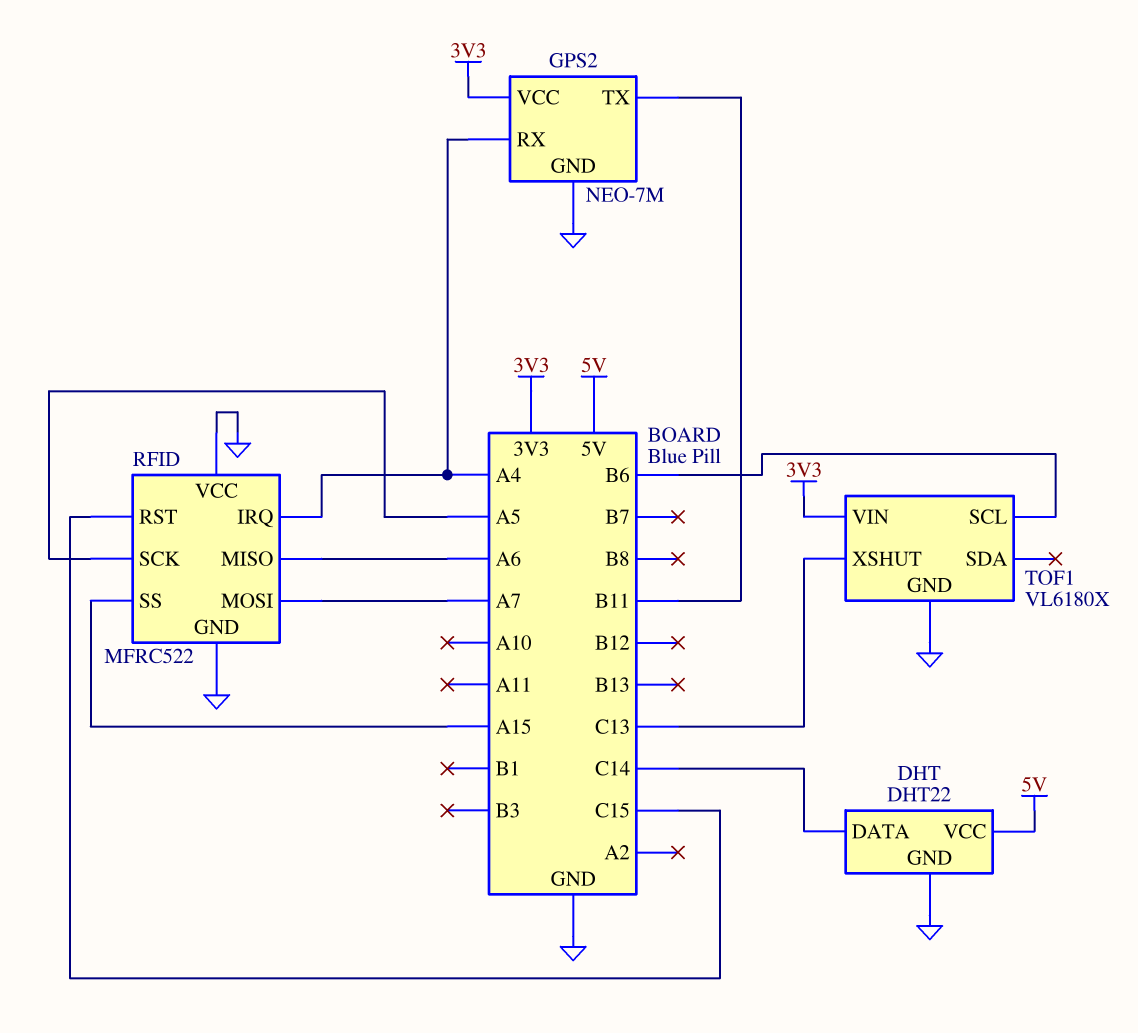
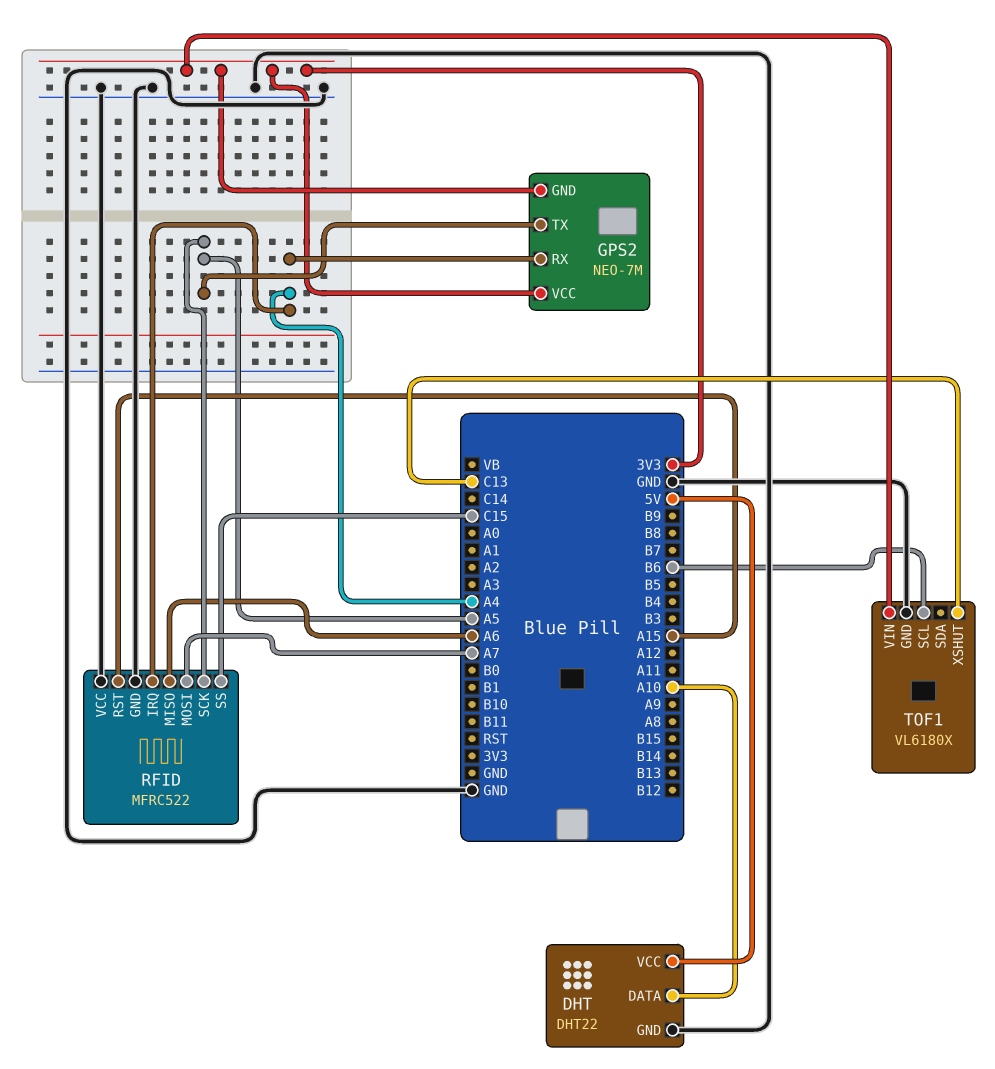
DHT pin DATA: C14 -> A10
GPS2 pin GND: GND -> 3V3
GPS2 pin TX: B11 -> A5
RFID pin RST: C15 -> A15
RFID pin SS: A15 -> C15

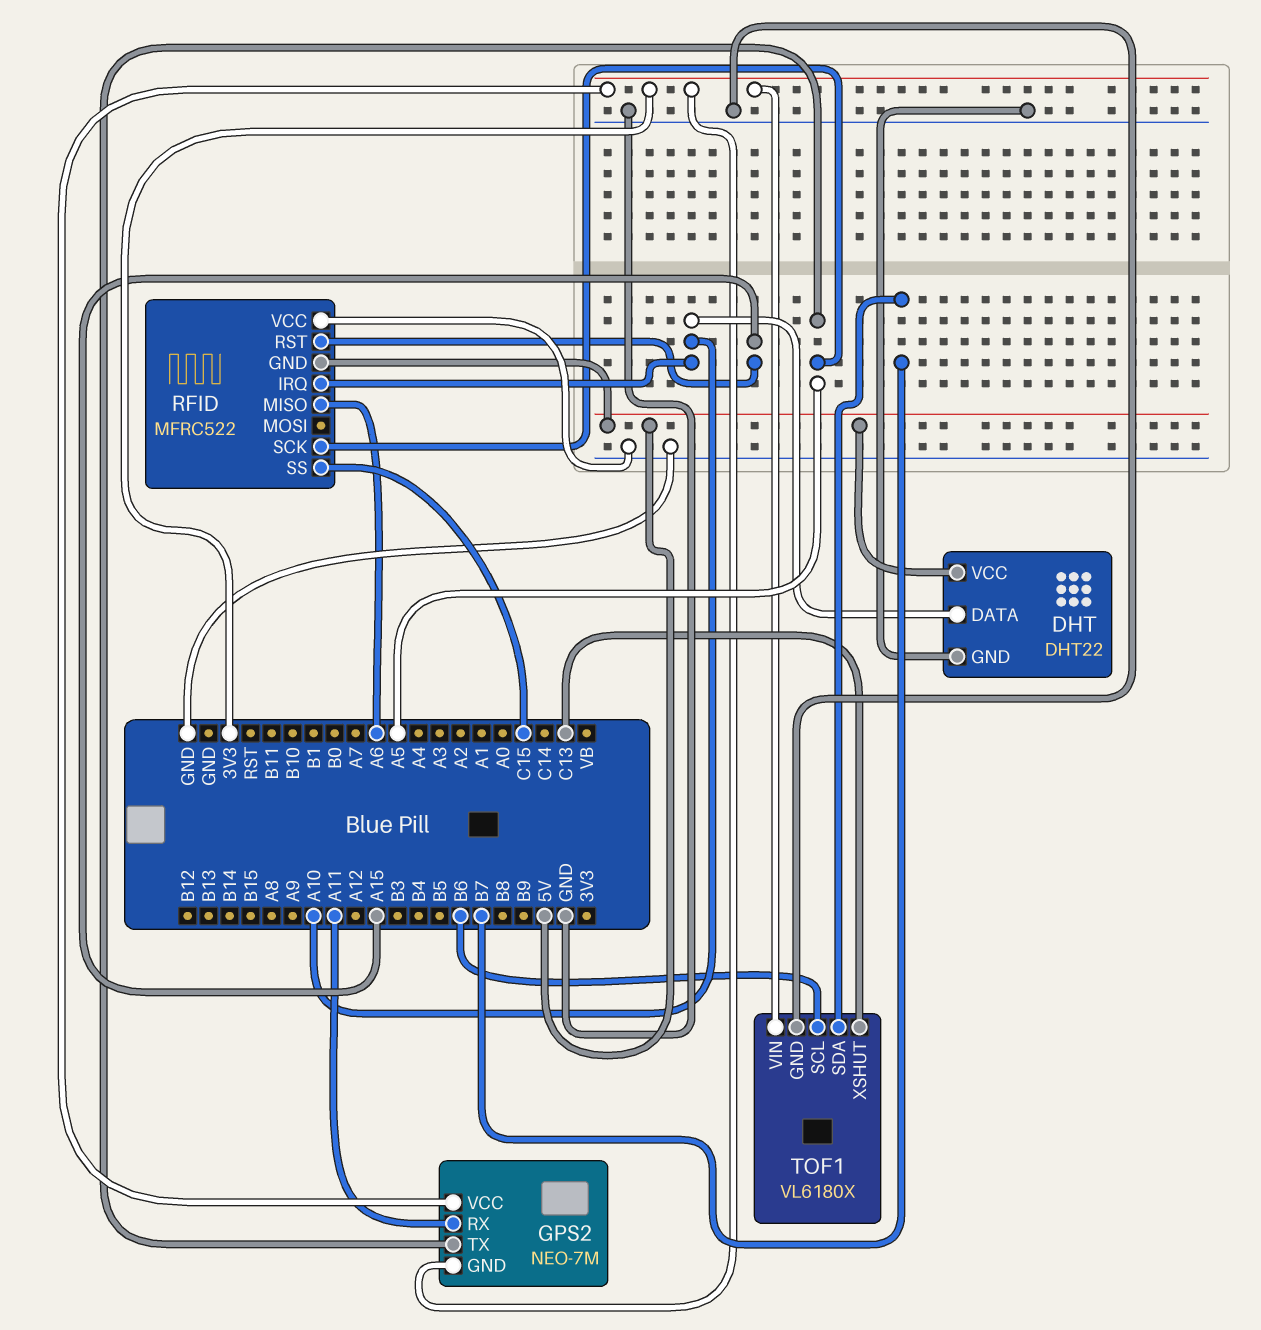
GPS2 pin RX: A4 -> A11
RFID pin GND: GND -> 5V
RFID pin IRQ: A4 -> A10
RFID pin MOSI: A7 -> none
TOF1 pin SDA: none -> B7

